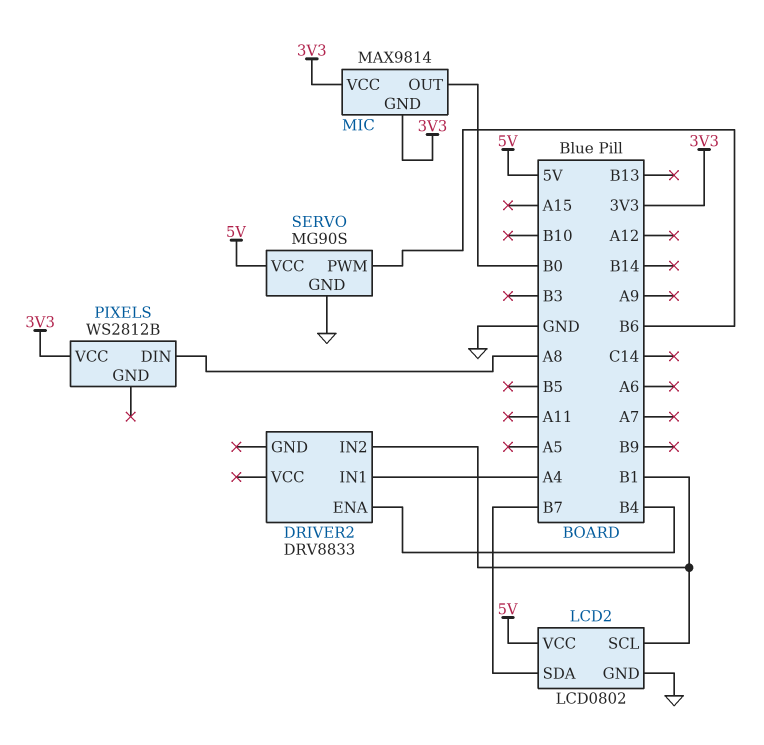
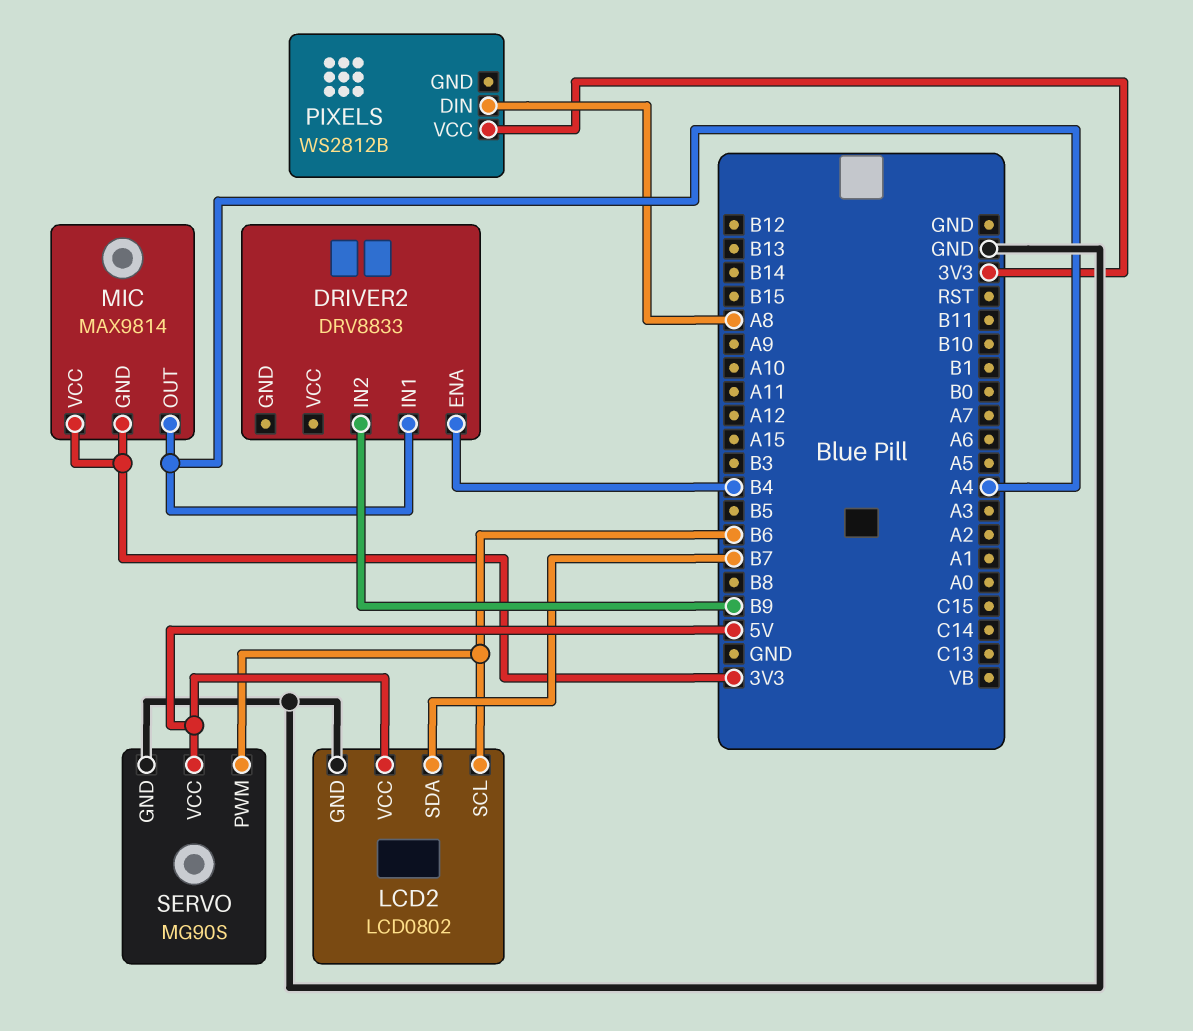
DRIVER2 pin IN2: B1 -> B9
LCD2 pin SCL: B1 -> B6
MIC pin OUT: B0 -> A4

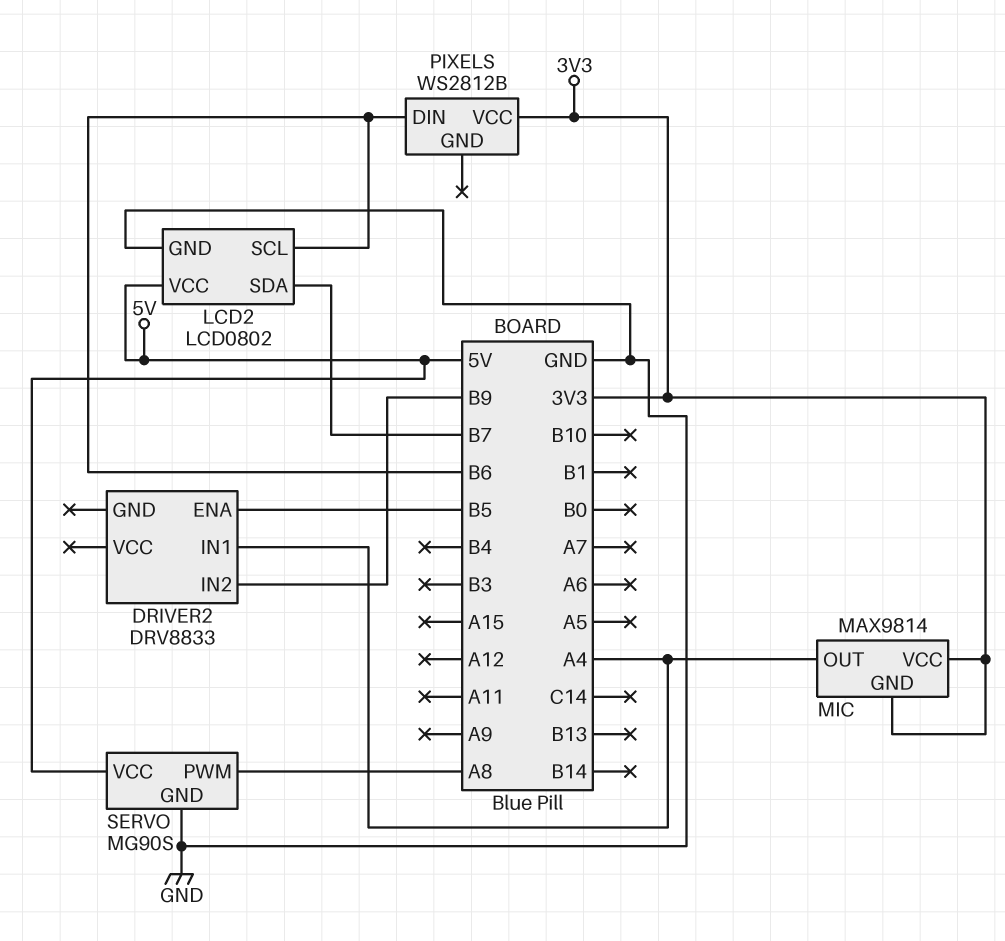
DRIVER2 pin ENA: B4 -> B5
PIXELS pin DIN: A8 -> B6
SERVO pin PWM: B6 -> A8

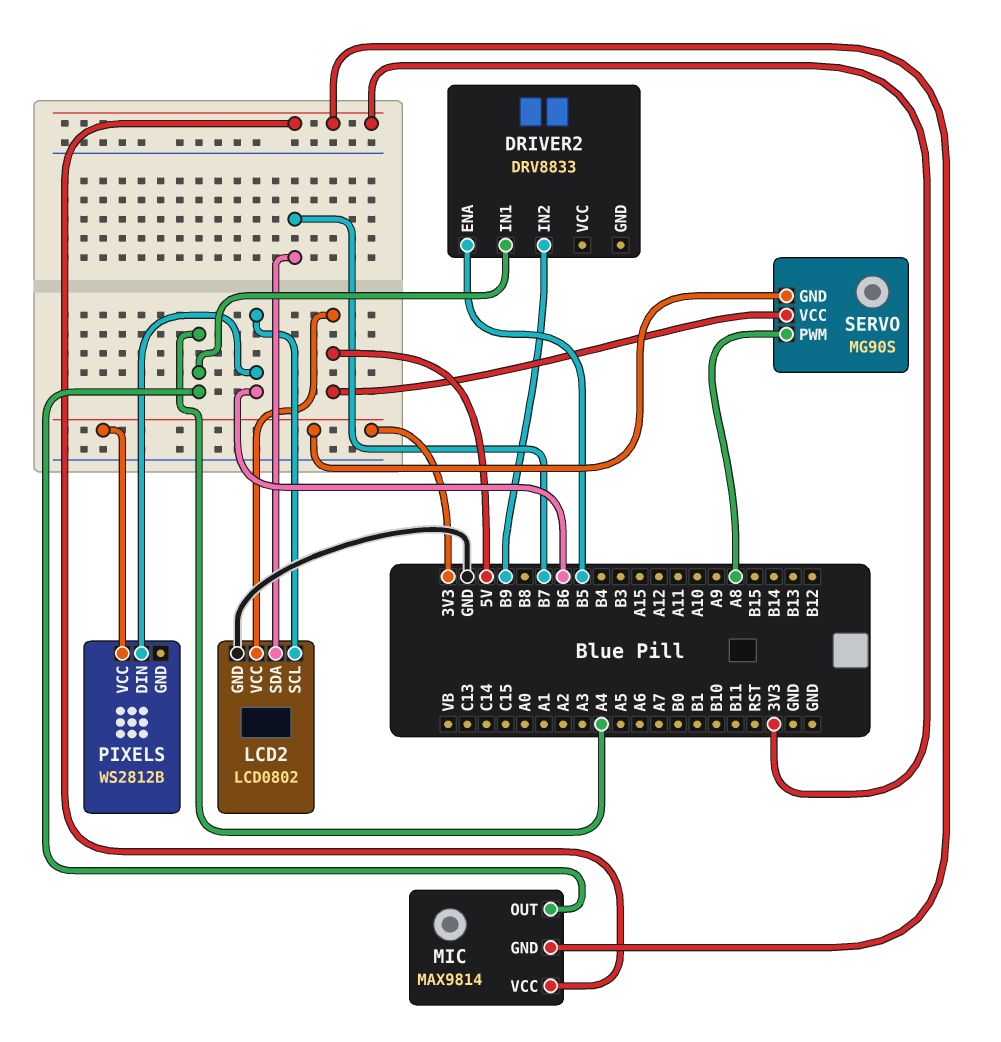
SERVO pin GND: GND -> 3V3

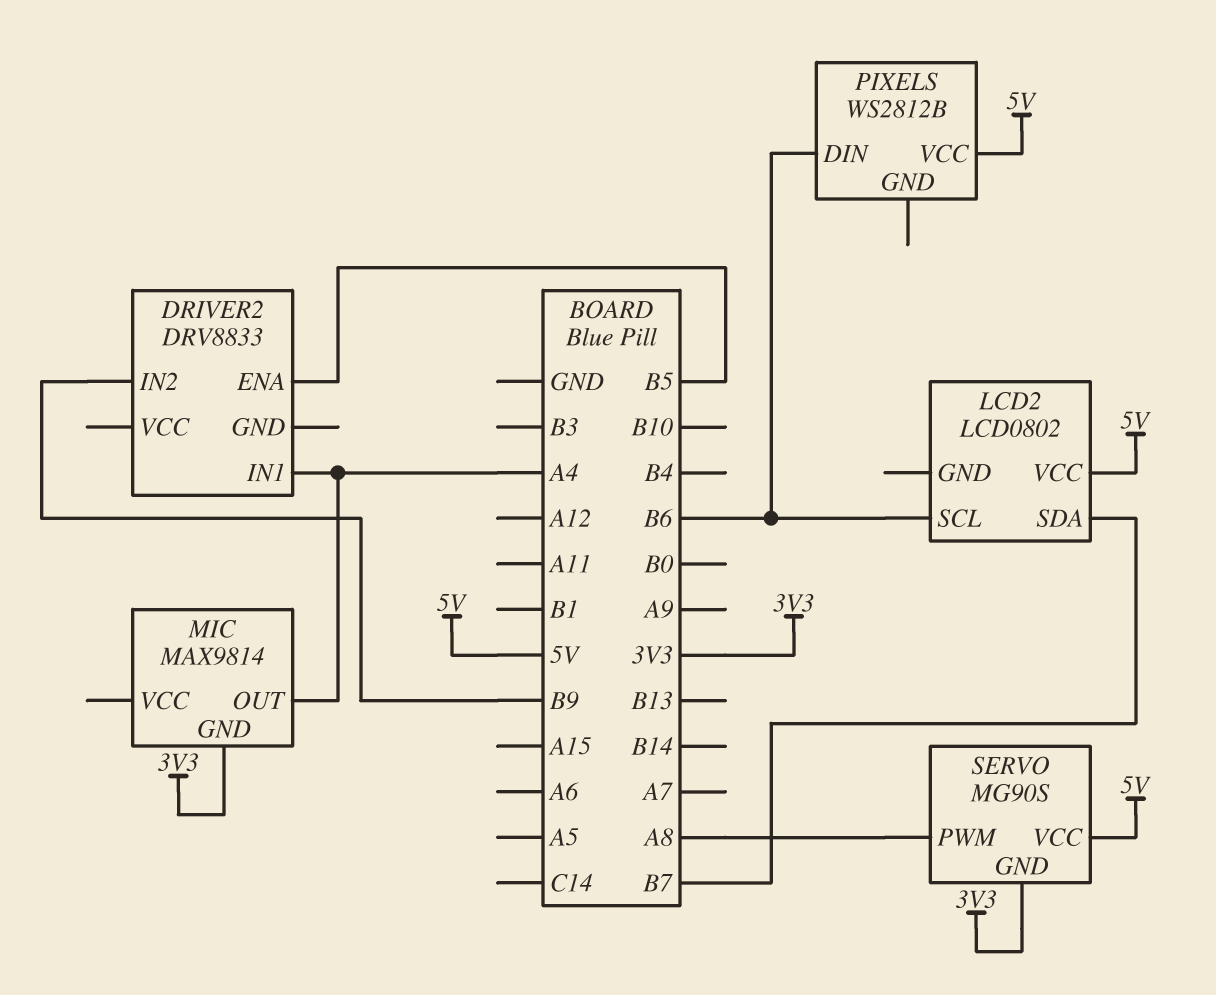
LCD2 pin GND: GND -> none
MIC pin VCC: 3V3 -> none
PIXELS pin VCC: 3V3 -> 5V

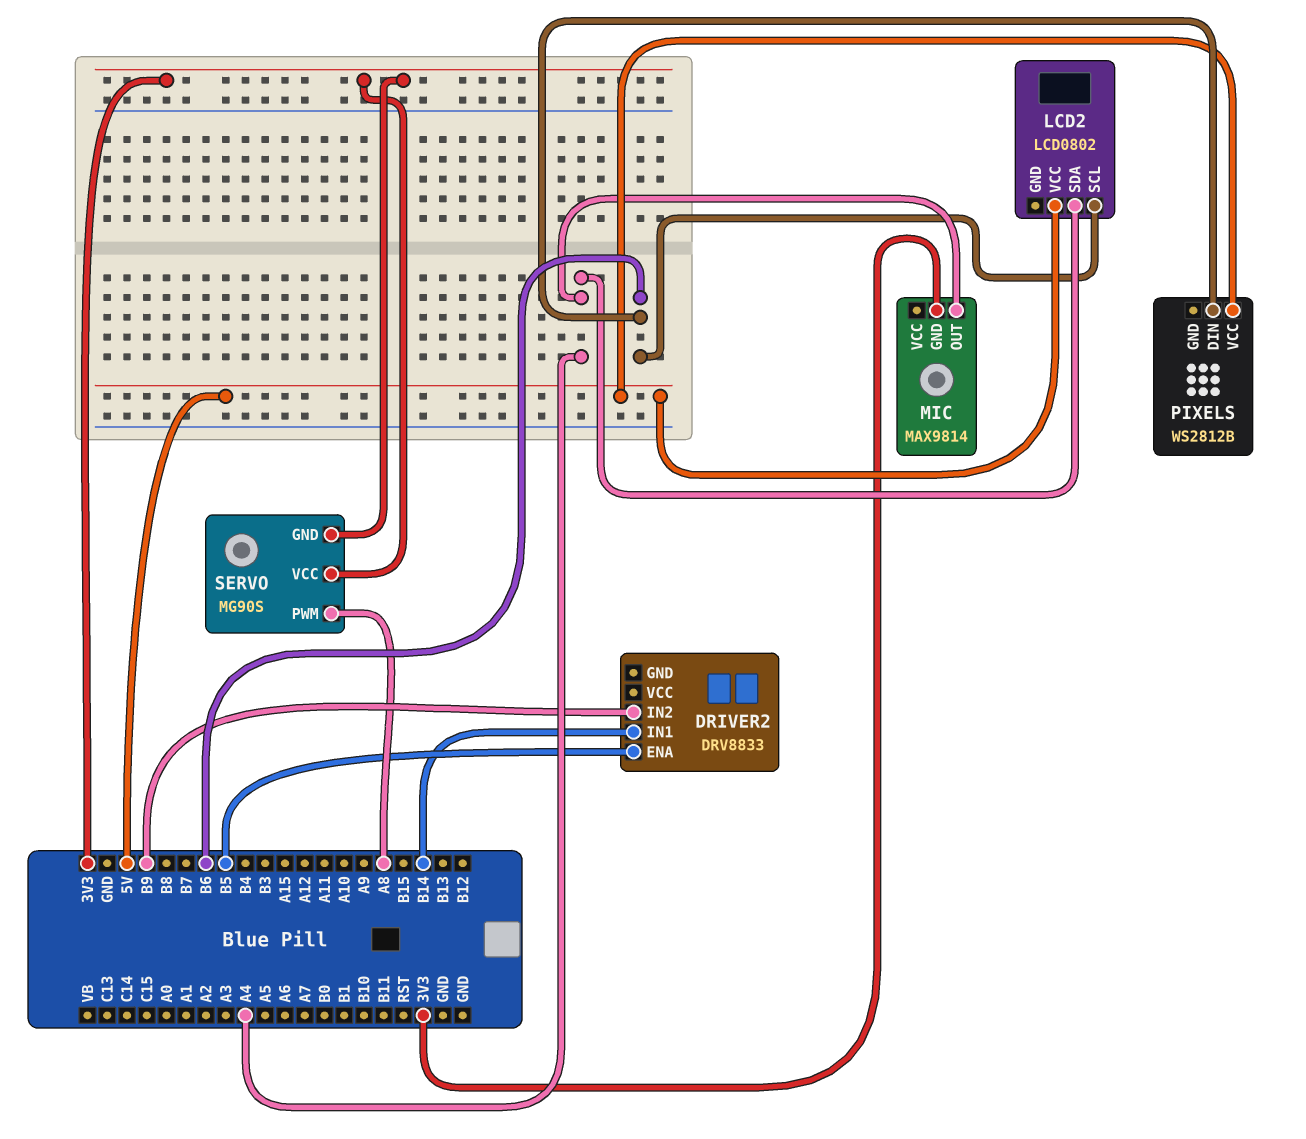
DRIVER2 pin IN1: A4 -> B14
LCD2 pin SDA: B7 -> A4
SERVO pin VCC: 5V -> 3V3

